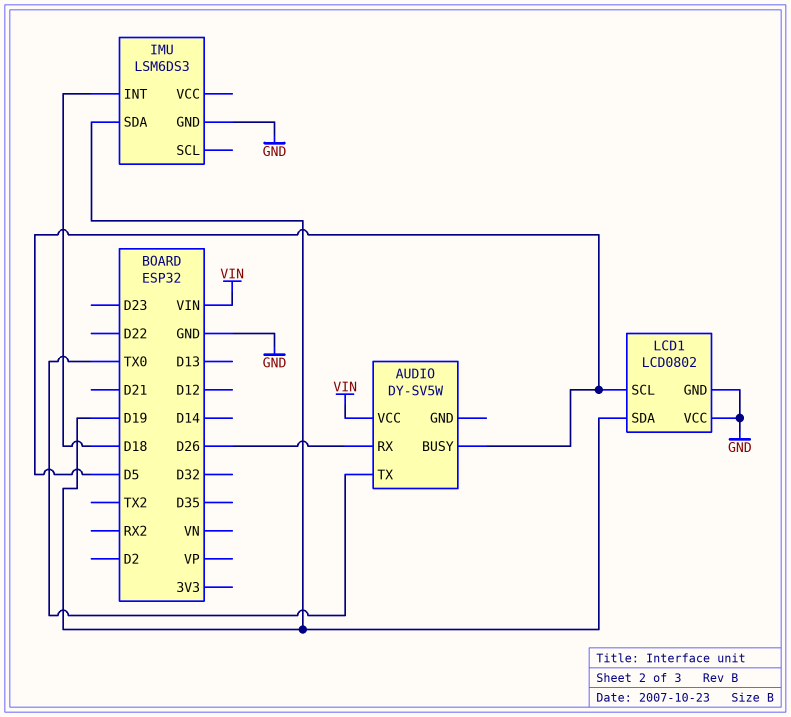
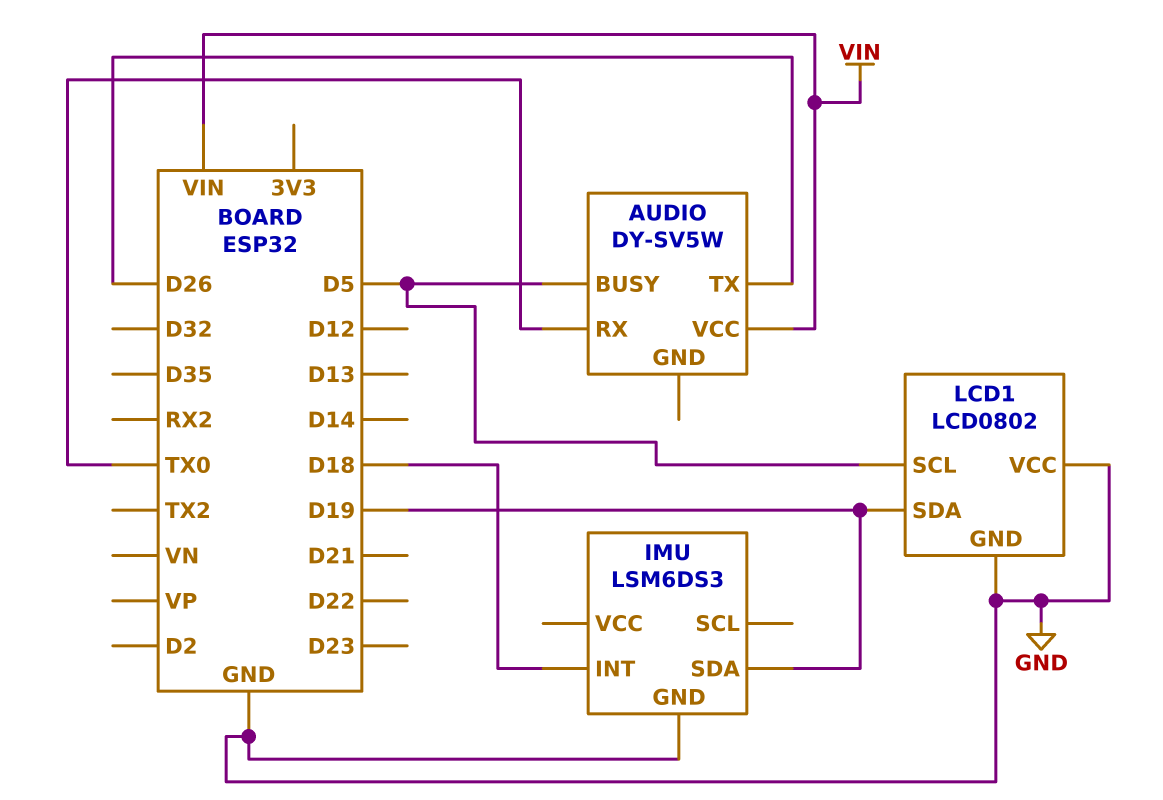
AUDIO pin RX: D26 -> TX0
AUDIO pin TX: TX0 -> D26

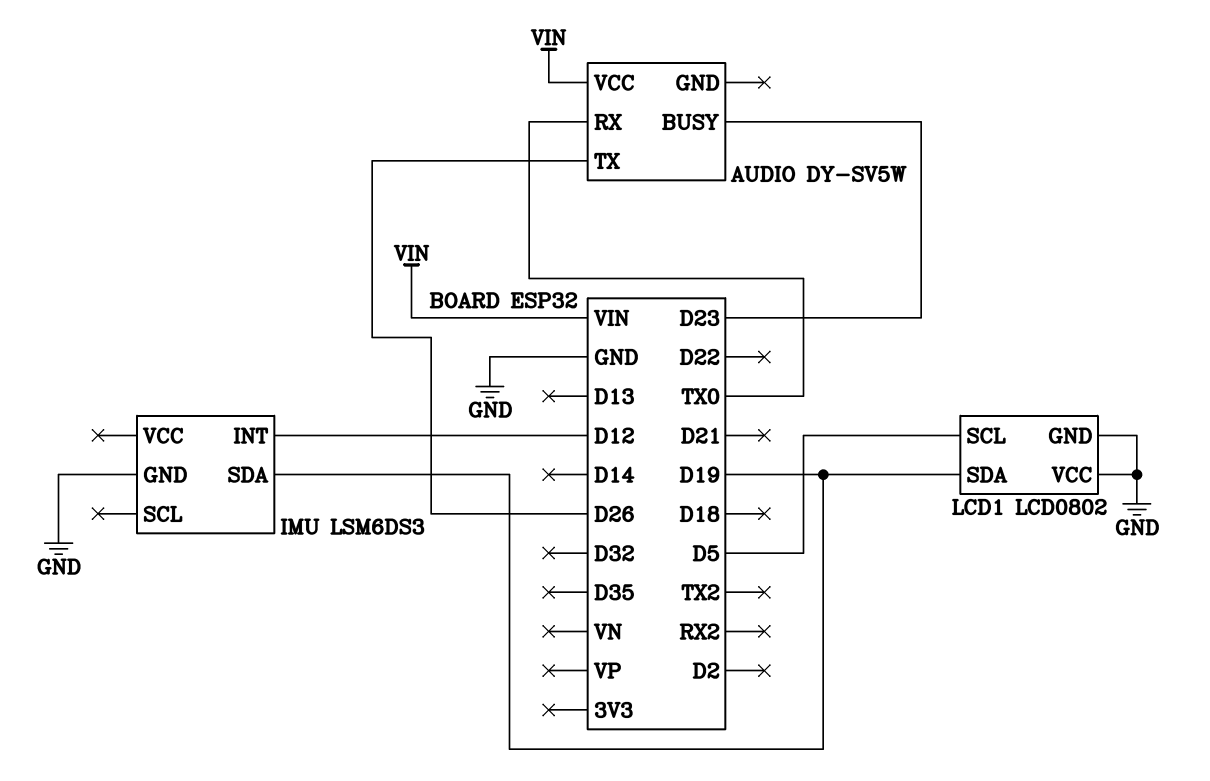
AUDIO pin BUSY: D5 -> D23
IMU pin INT: D18 -> D12

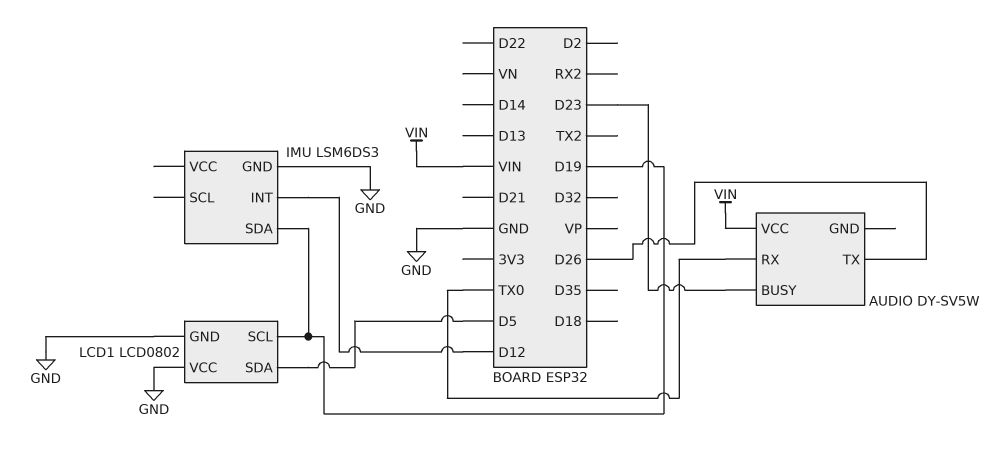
LCD1 pin SCL: D5 -> D19
LCD1 pin SDA: D19 -> D5

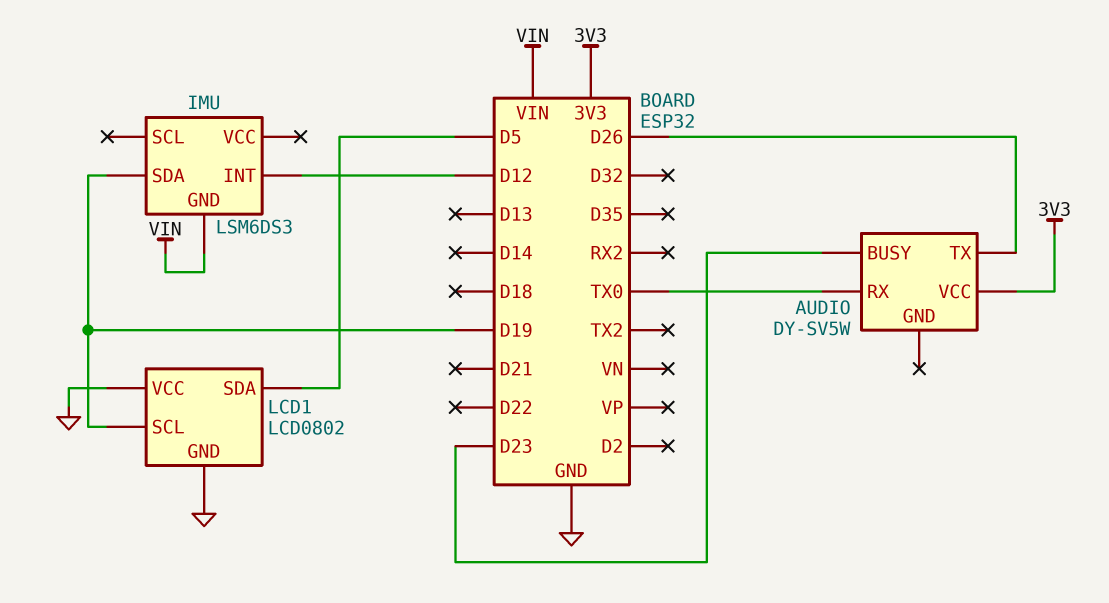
AUDIO pin VCC: VIN -> 3V3
IMU pin GND: GND -> VIN

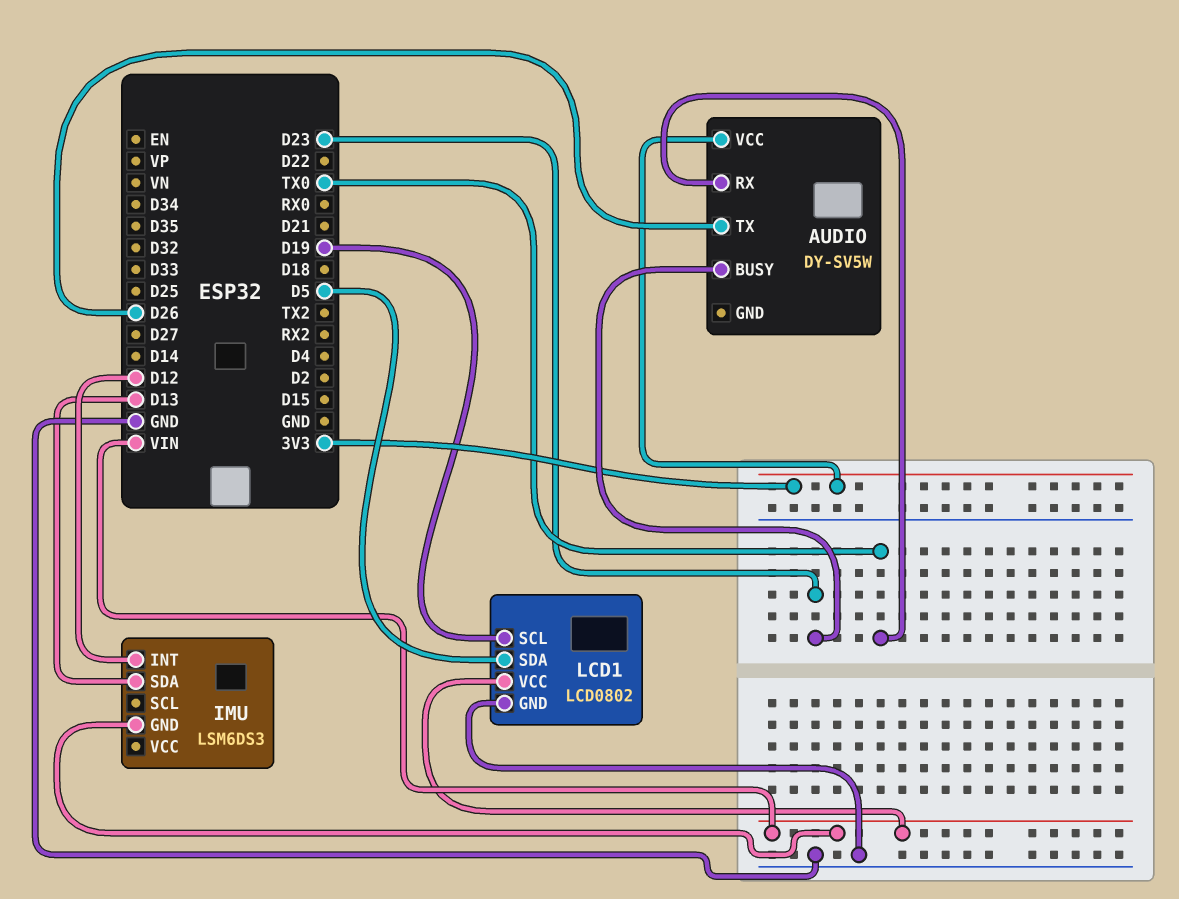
IMU pin SDA: D19 -> D13
LCD1 pin VCC: GND -> VIN

